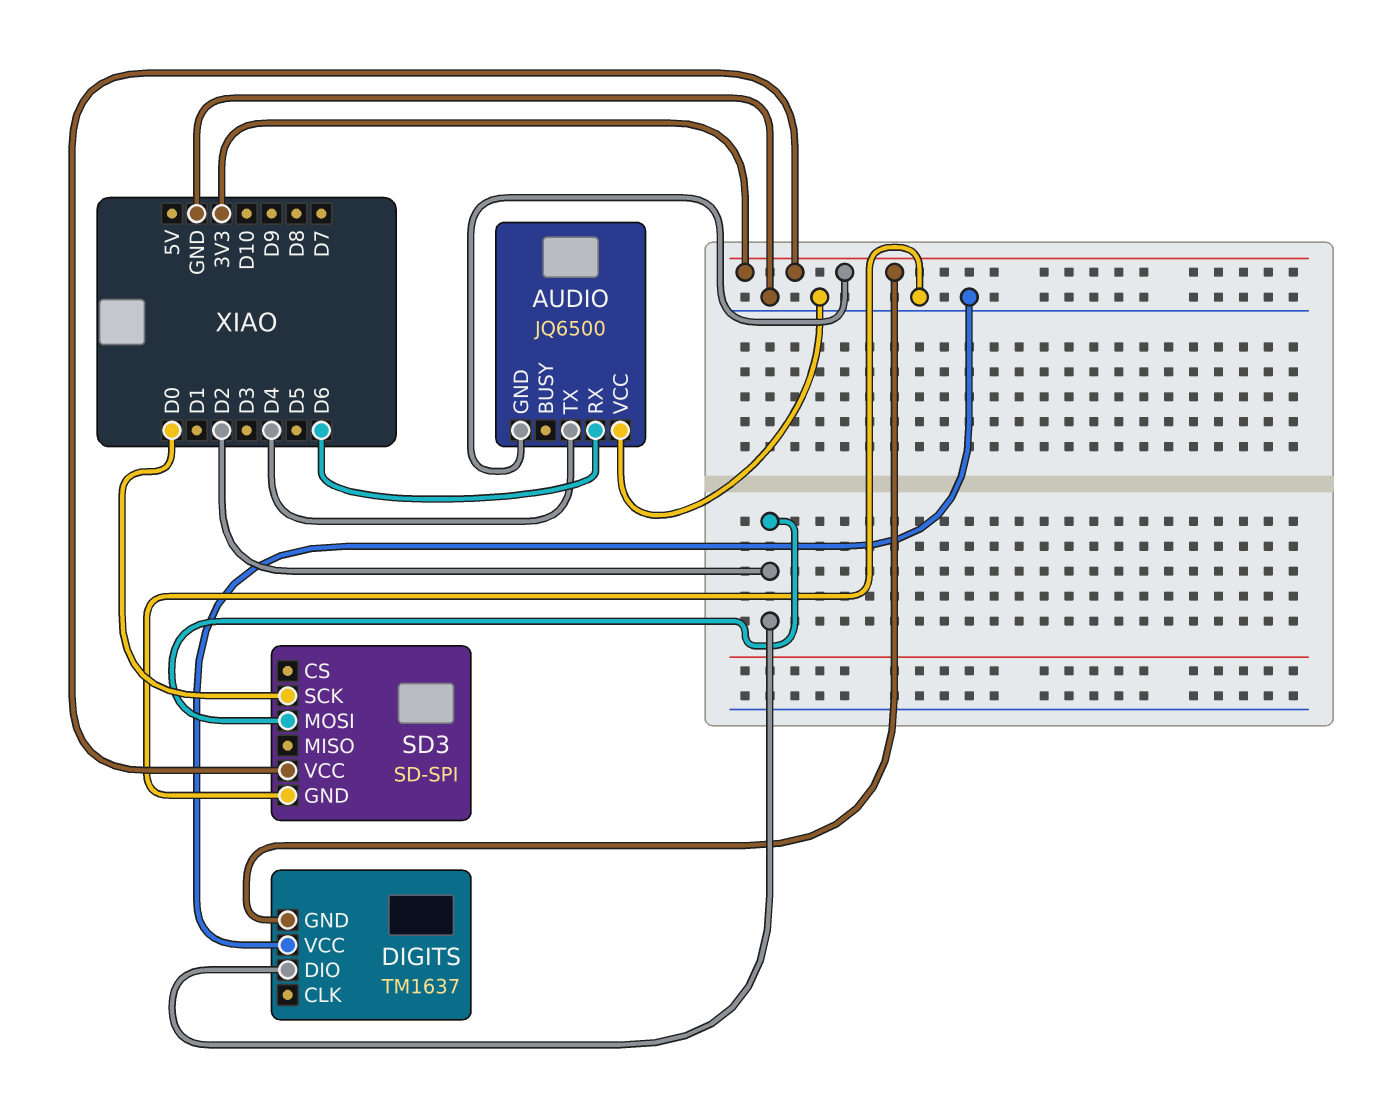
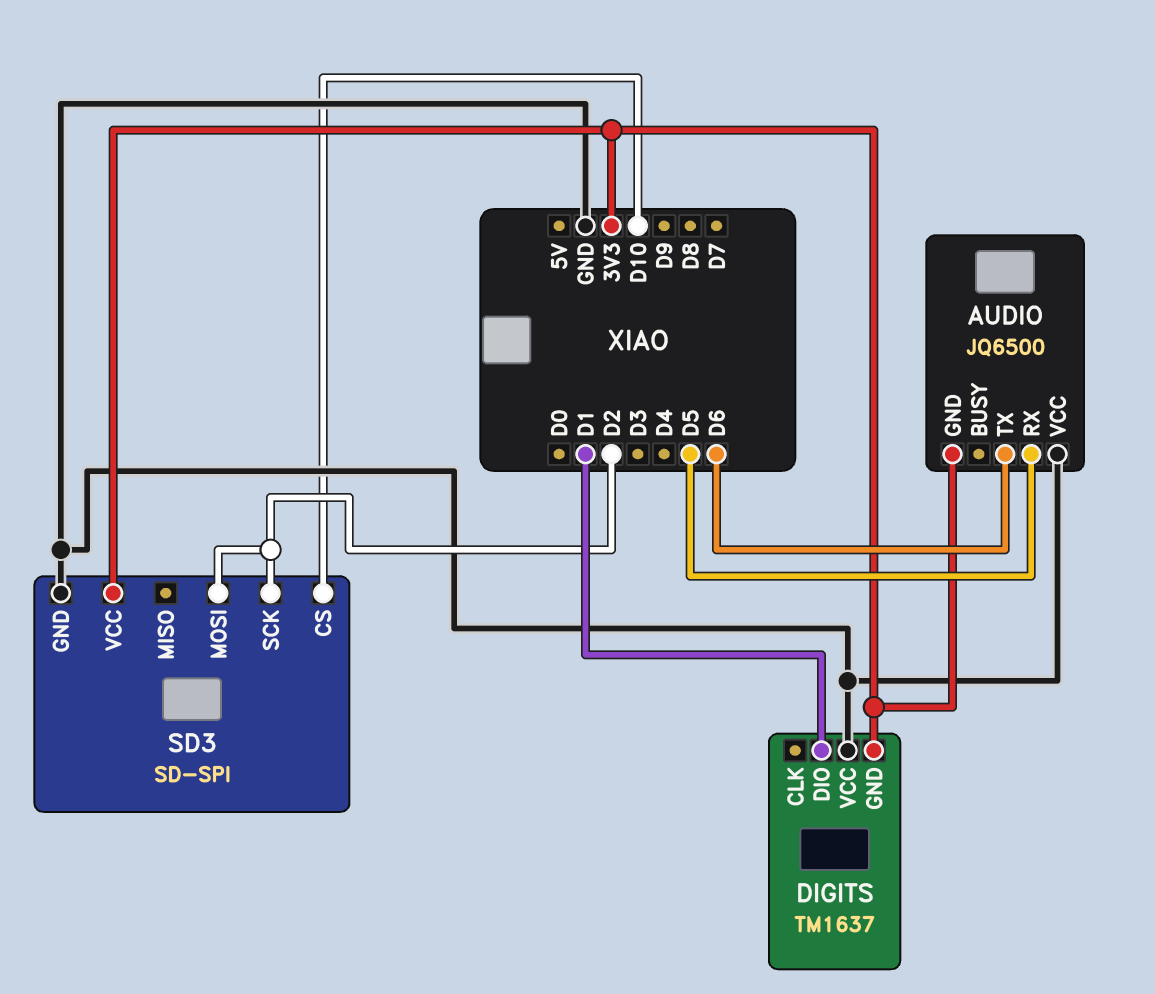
AUDIO pin RX: D6 -> D5
AUDIO pin TX: D4 -> D6
DIGITS pin DIO: D2 -> D1
SD3 pin CS: none -> D10
SD3 pin SCK: D0 -> D2

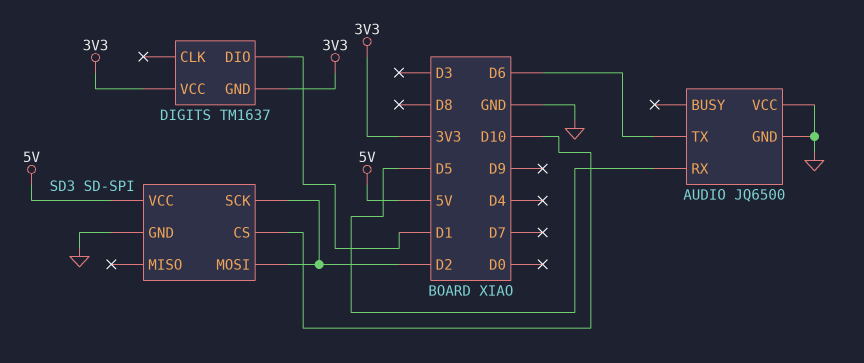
AUDIO pin GND: 3V3 -> GND
DIGITS pin VCC: GND -> 3V3
SD3 pin VCC: 3V3 -> 5V

